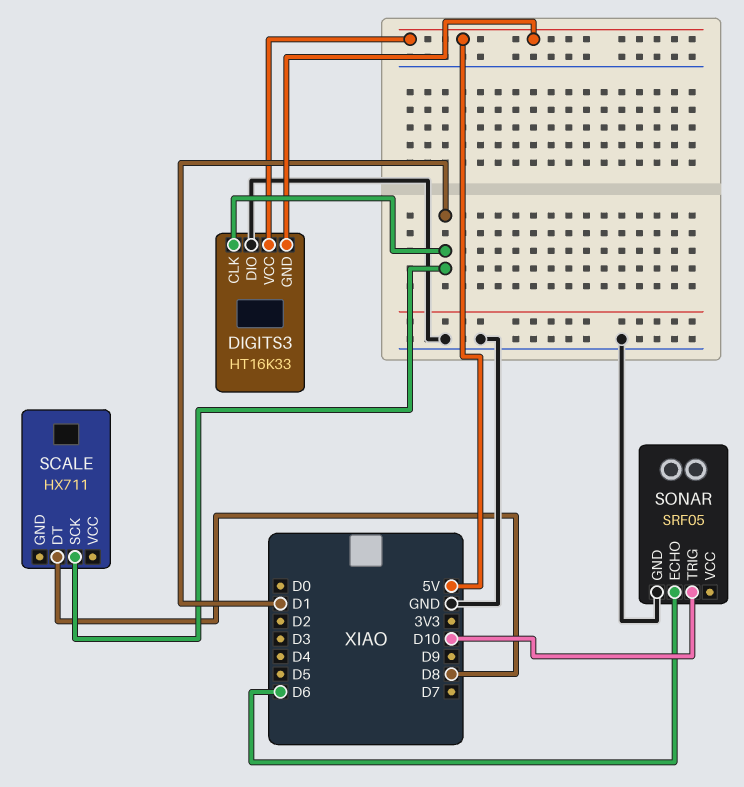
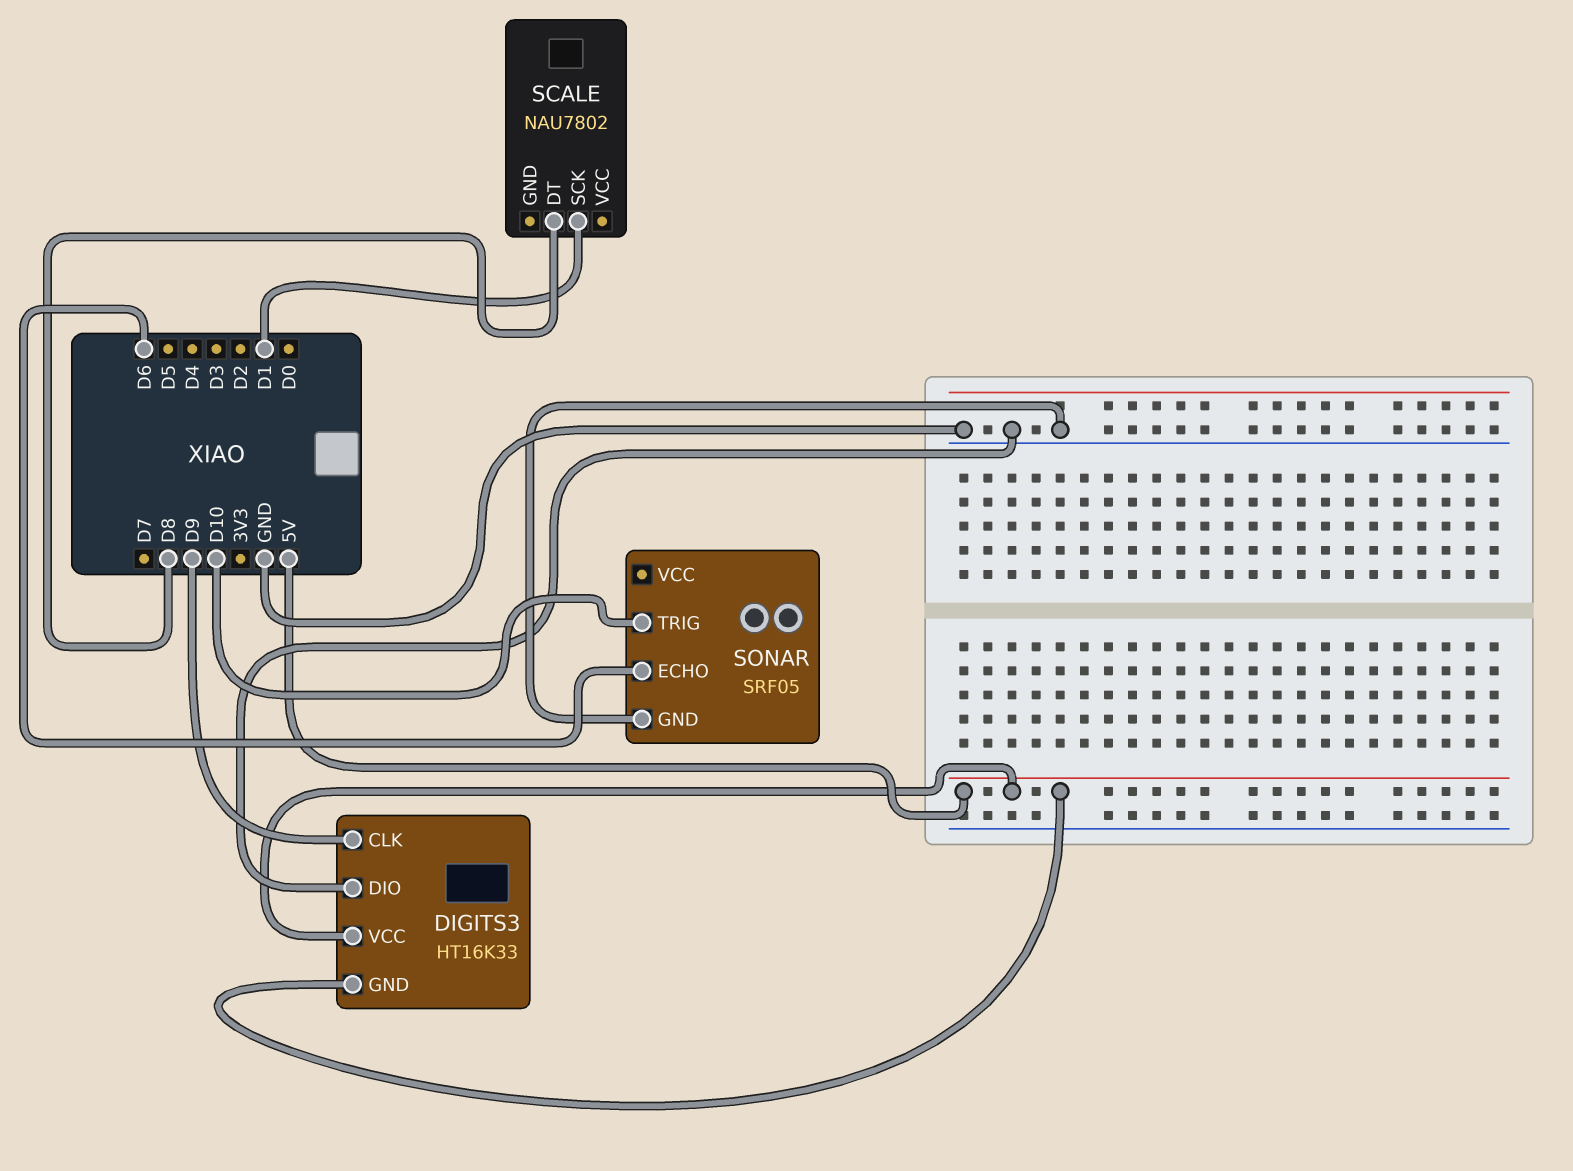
DIGITS3 pin CLK: D1 -> D9
SCALE: HX711 -> NAU7802

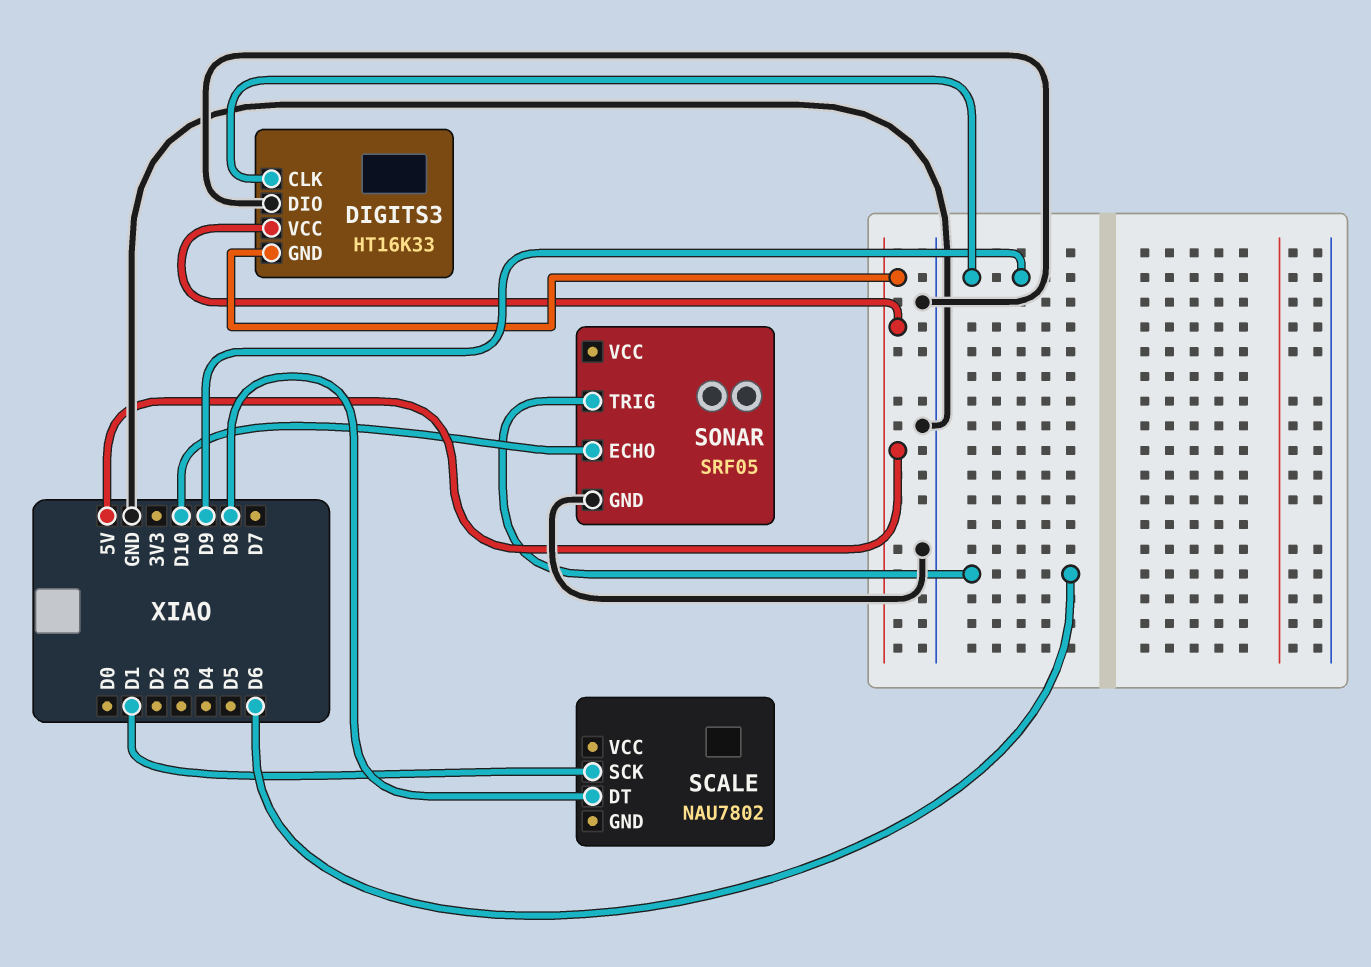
SONAR pin ECHO: D6 -> D10
SONAR pin TRIG: D10 -> D6

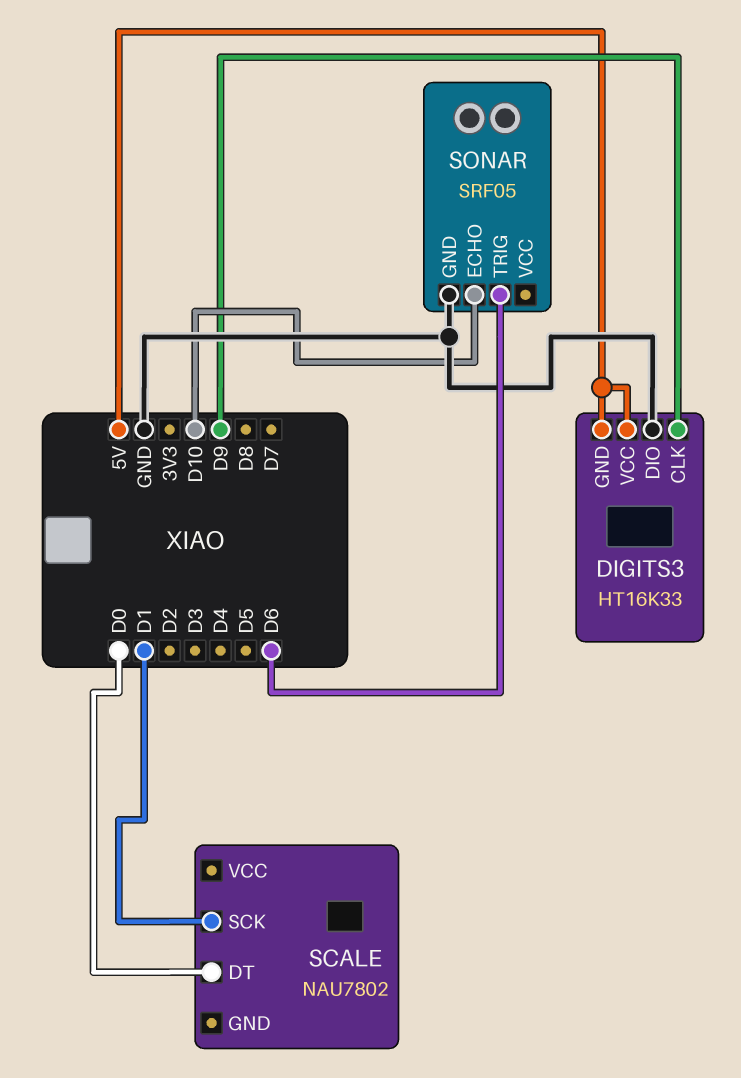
SCALE pin DT: D8 -> D0

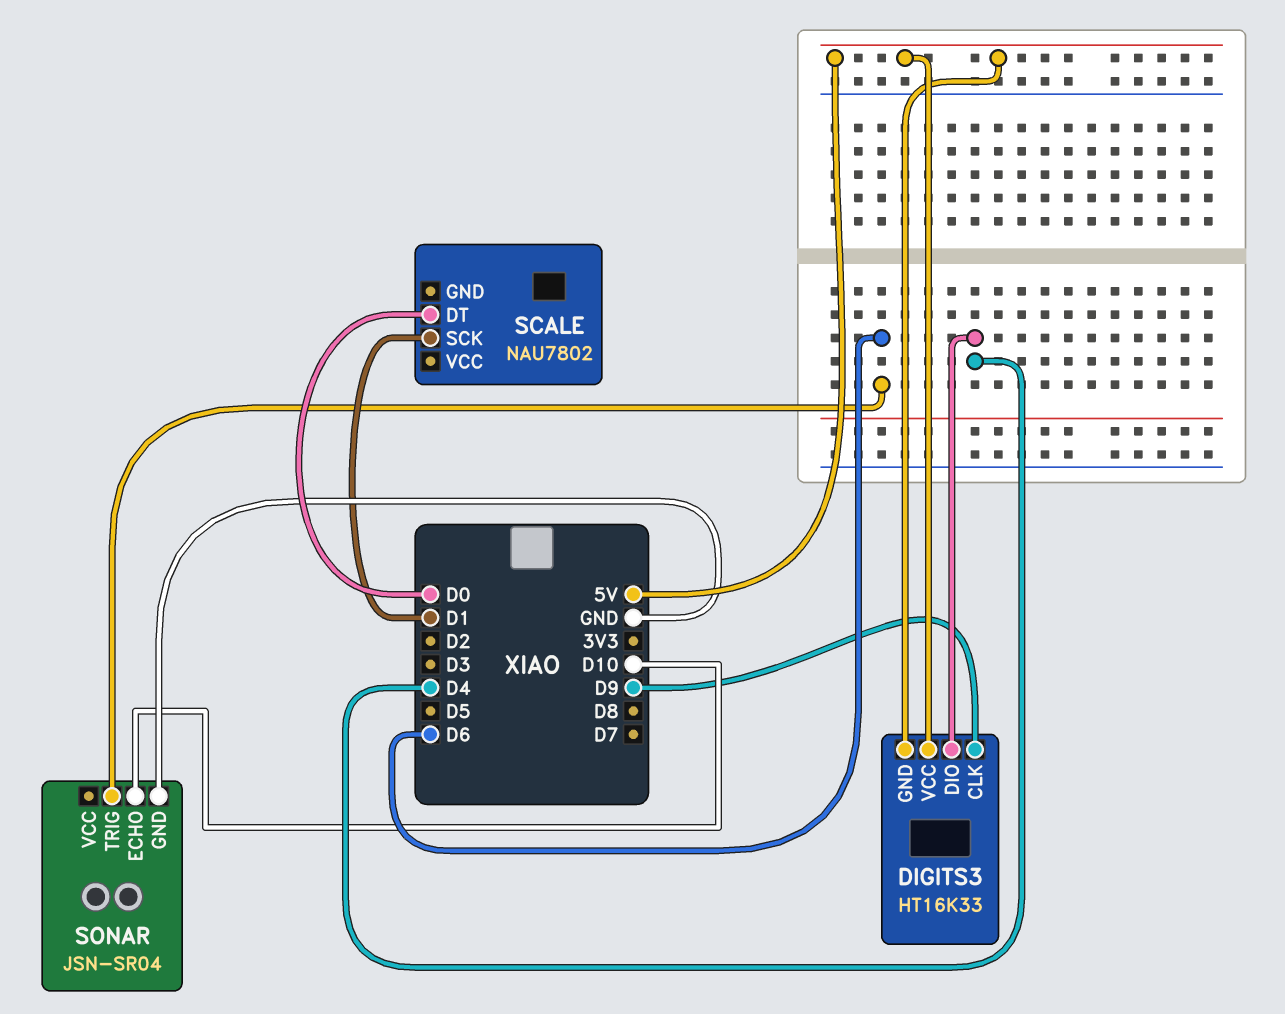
DIGITS3 pin DIO: GND -> D4
SONAR: SRF05 -> JSN-SR04

